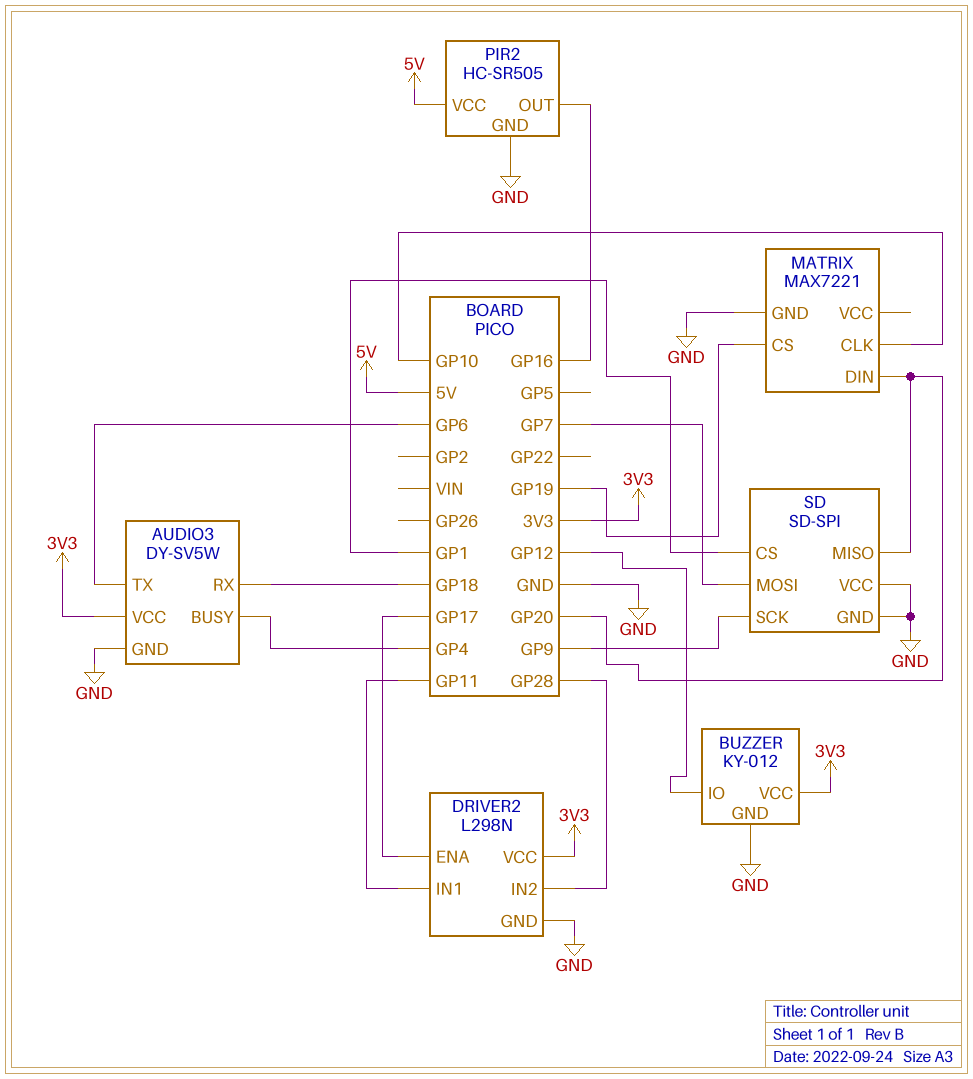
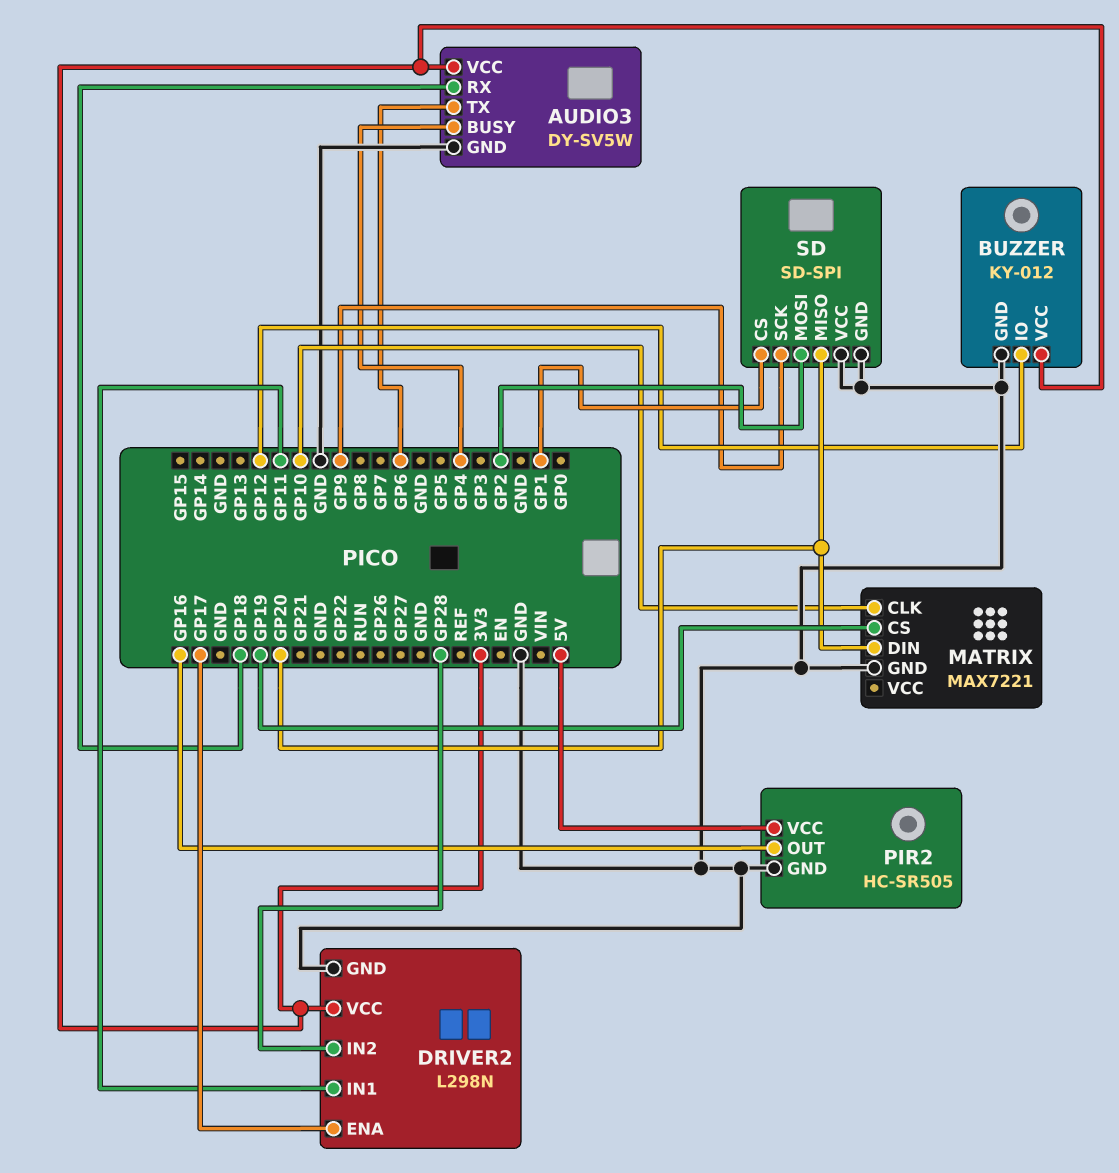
SD pin MOSI: GP7 -> GP2

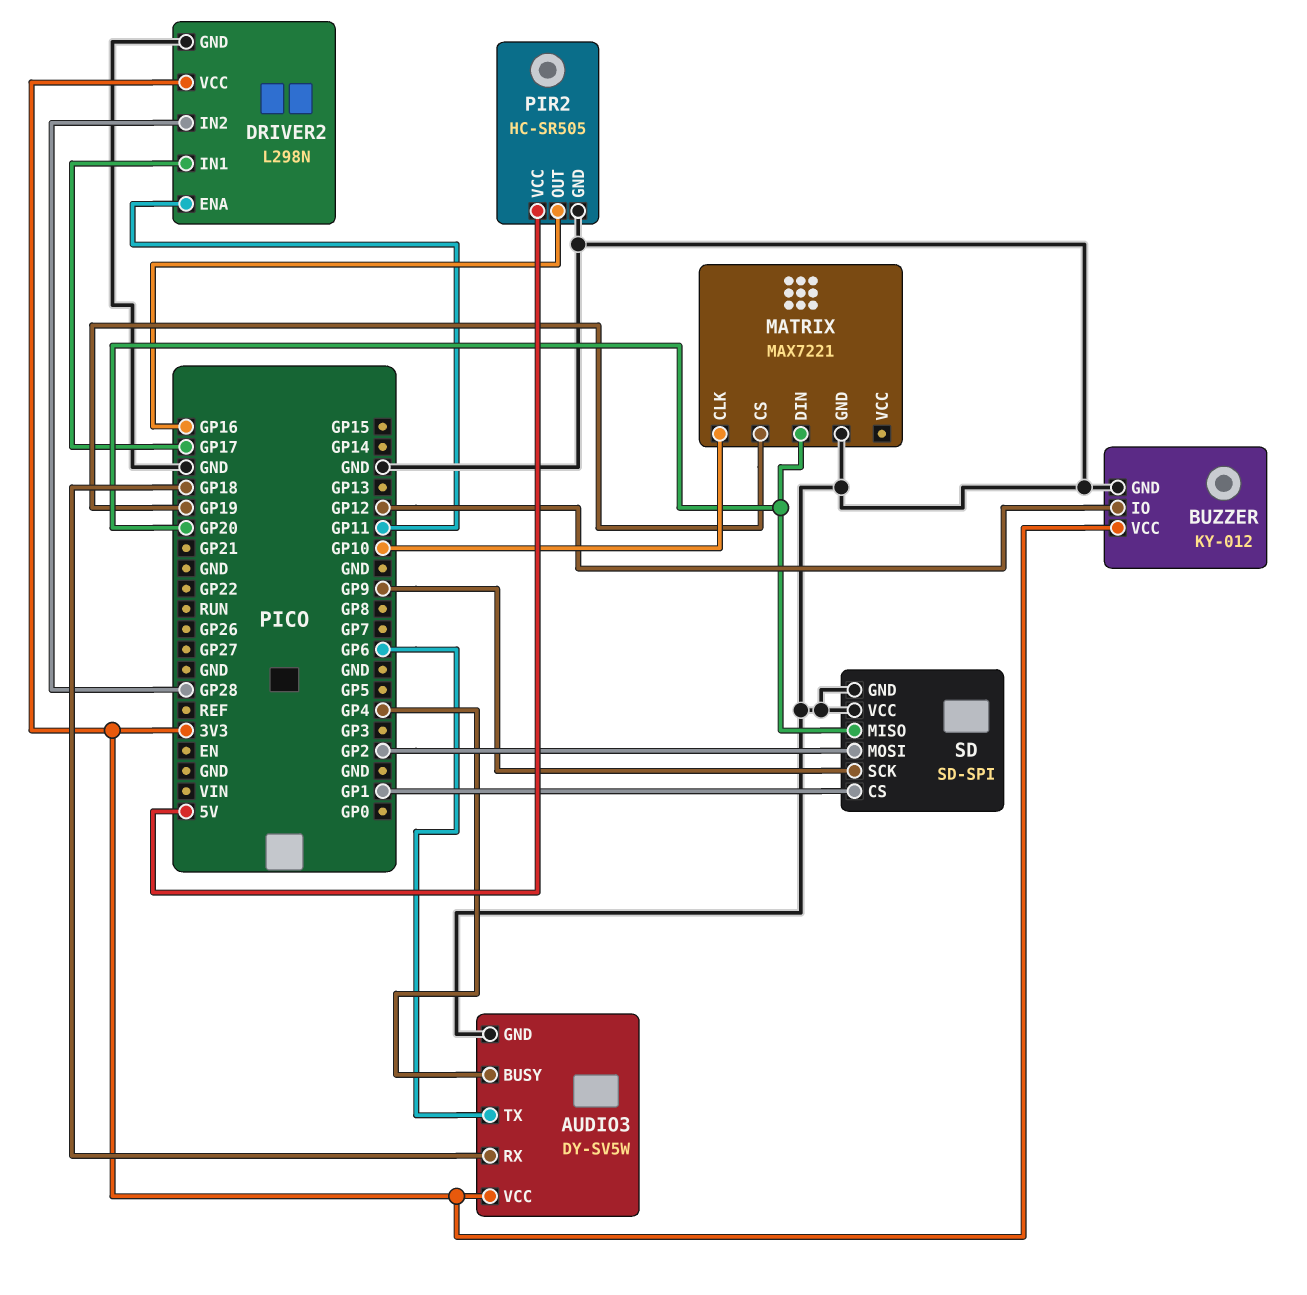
DRIVER2 pin ENA: GP17 -> GP11
DRIVER2 pin IN1: GP11 -> GP17

